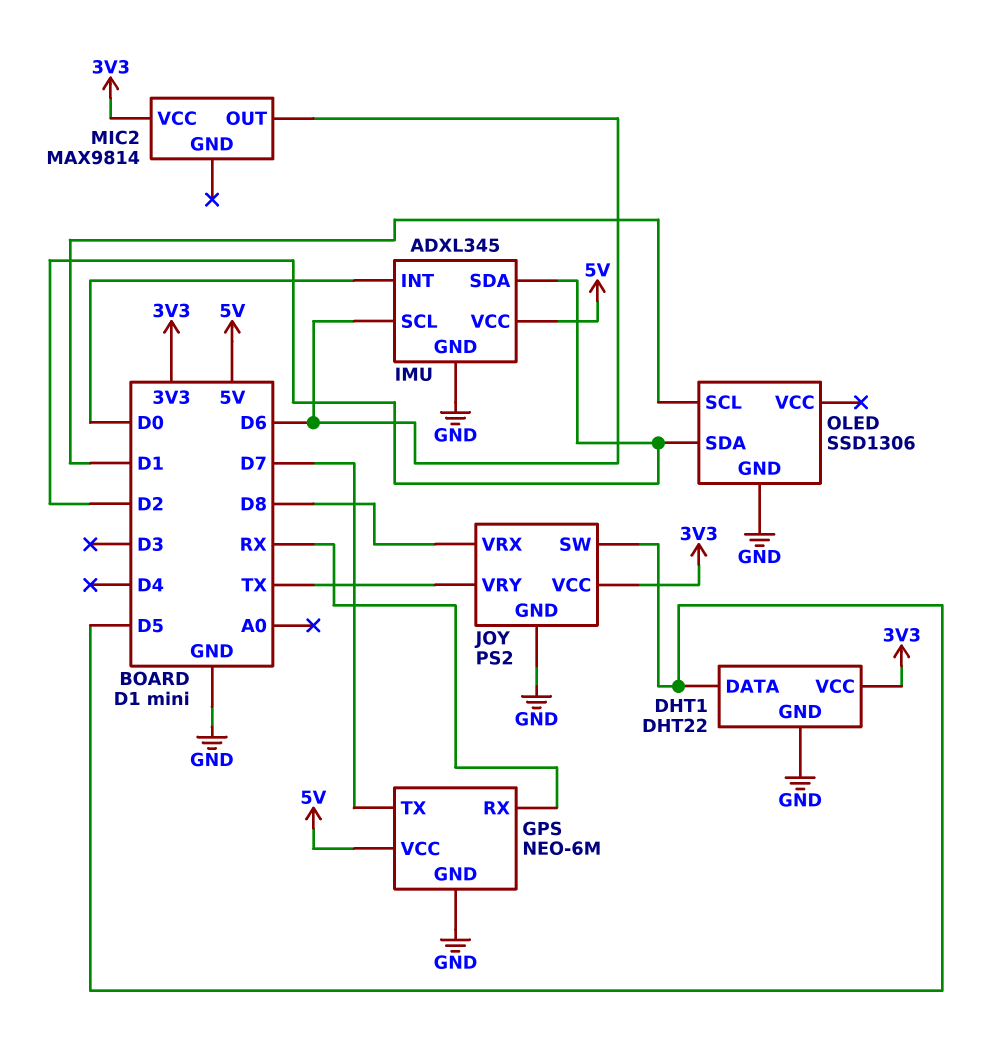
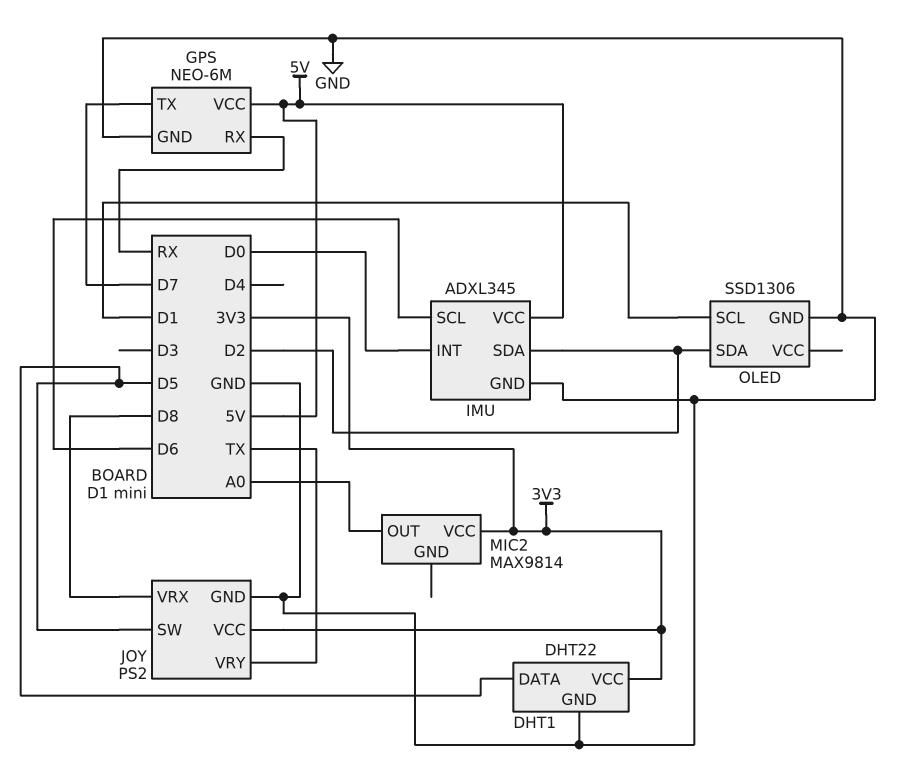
MIC2 pin OUT: D6 -> A0

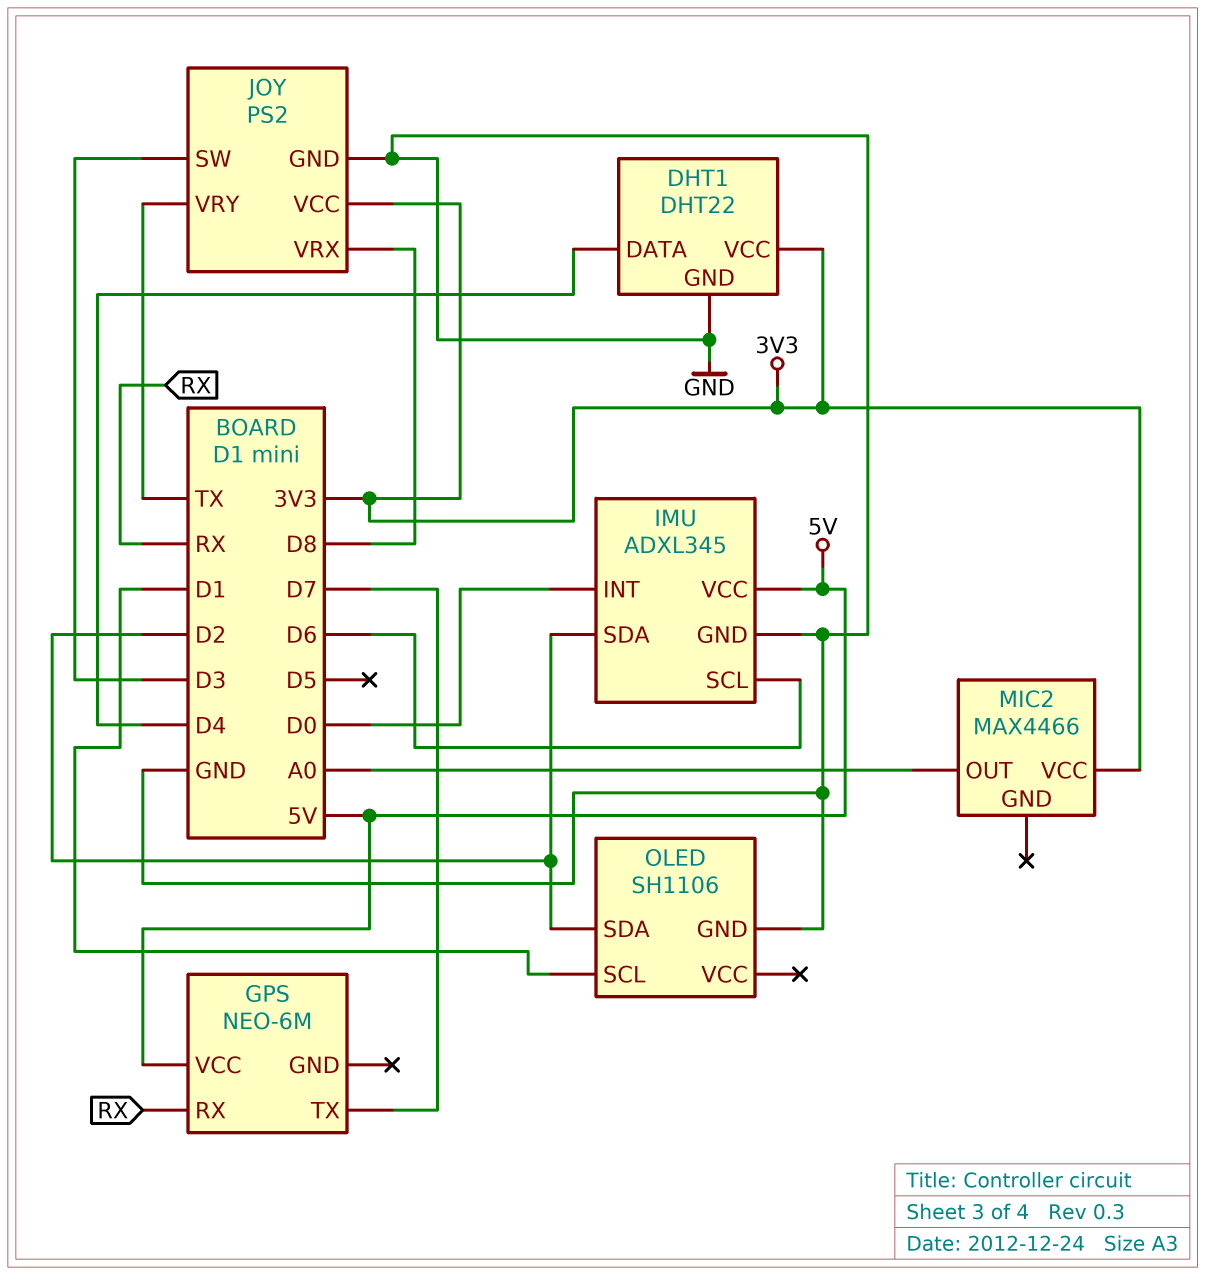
DHT1 pin DATA: D5 -> D4
GPS pin GND: GND -> none
JOY pin SW: D5 -> D3
MIC2: MAX9814 -> MAX4466
OLED: SSD1306 -> SH1106

